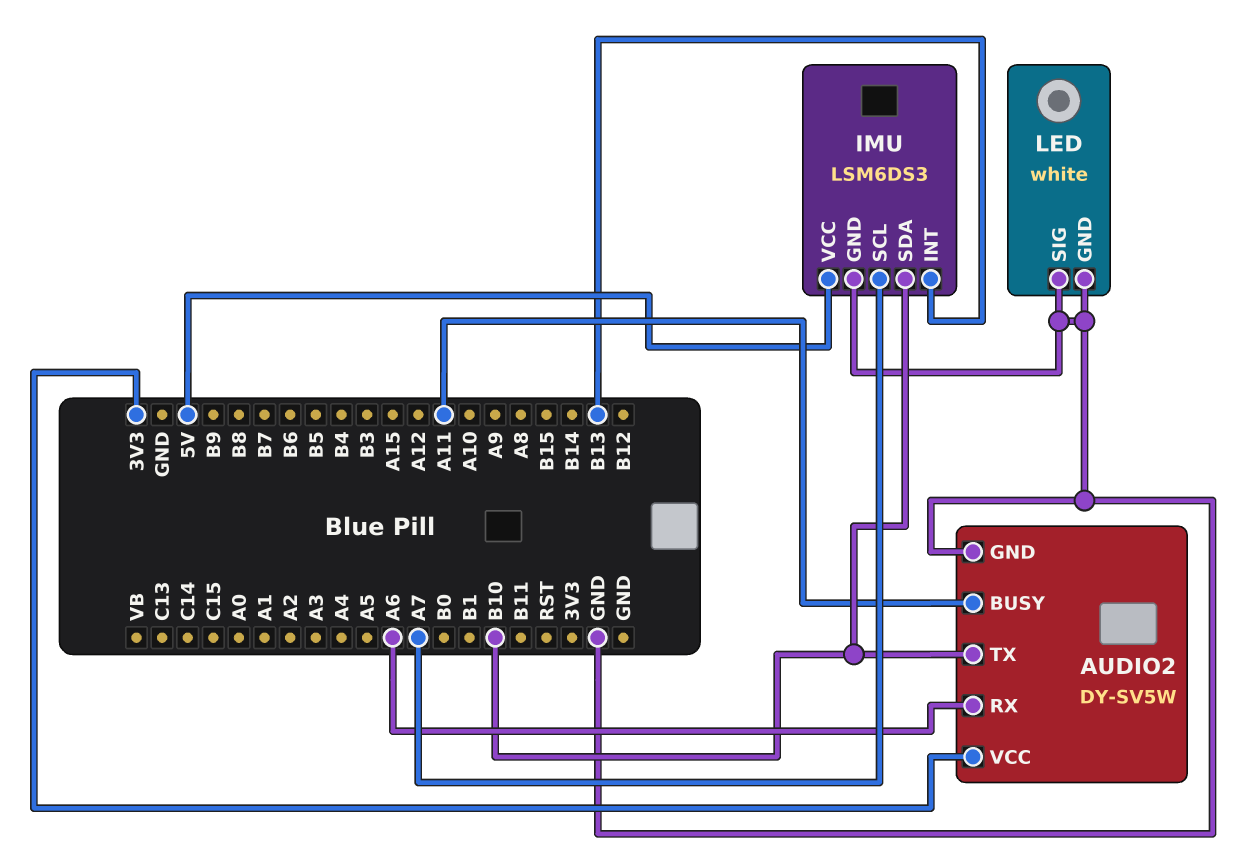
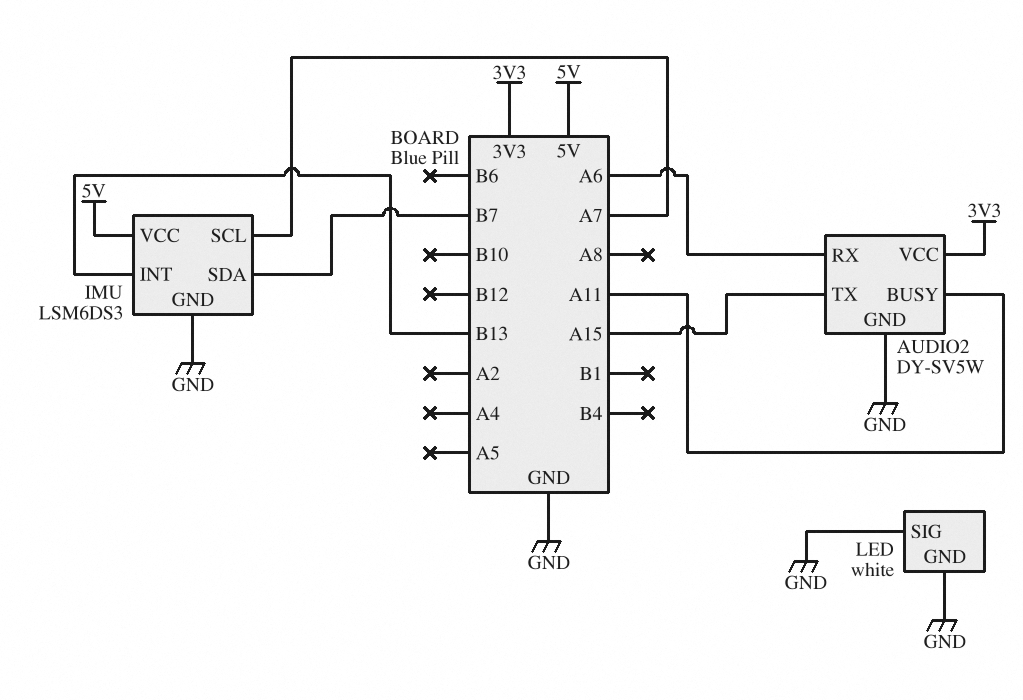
AUDIO2 pin TX: B10 -> A15
IMU pin SDA: B10 -> B7

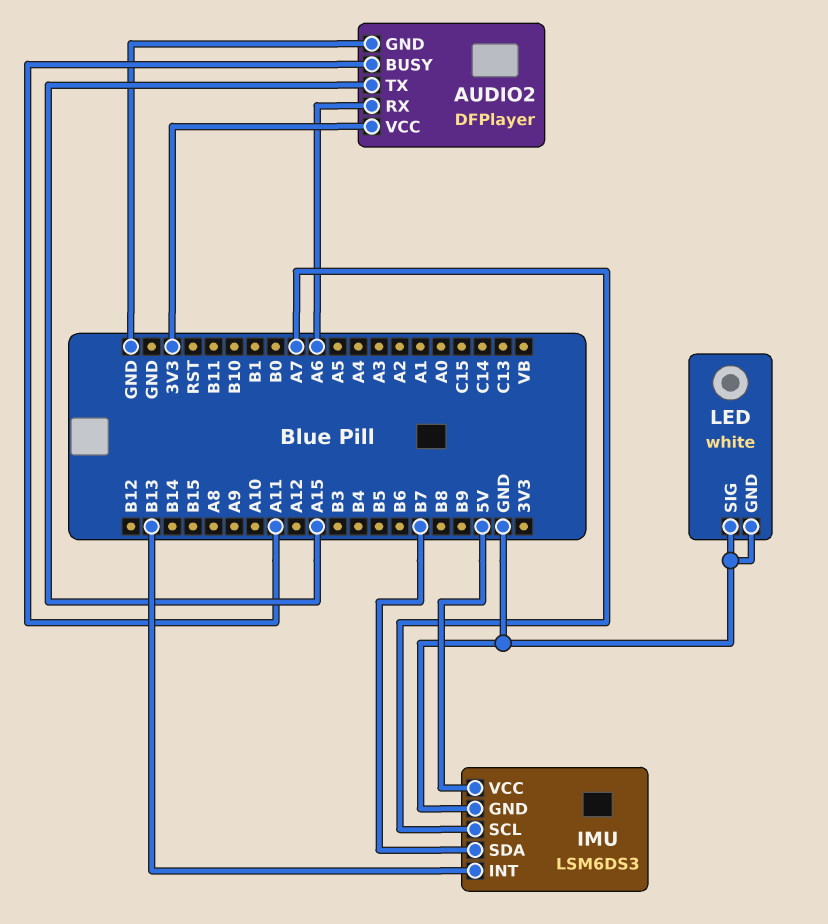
AUDIO2: DY-SV5W -> DFPlayer

